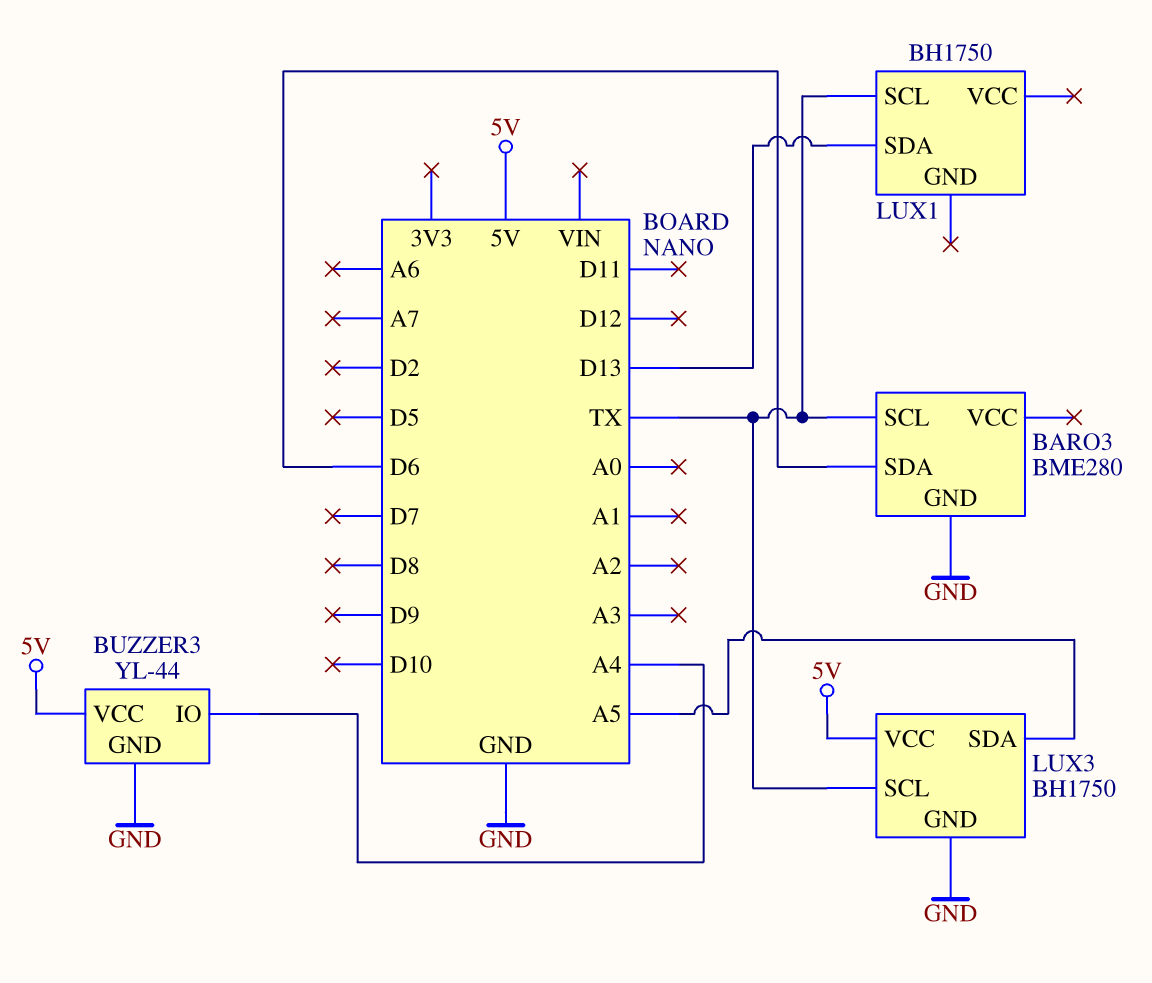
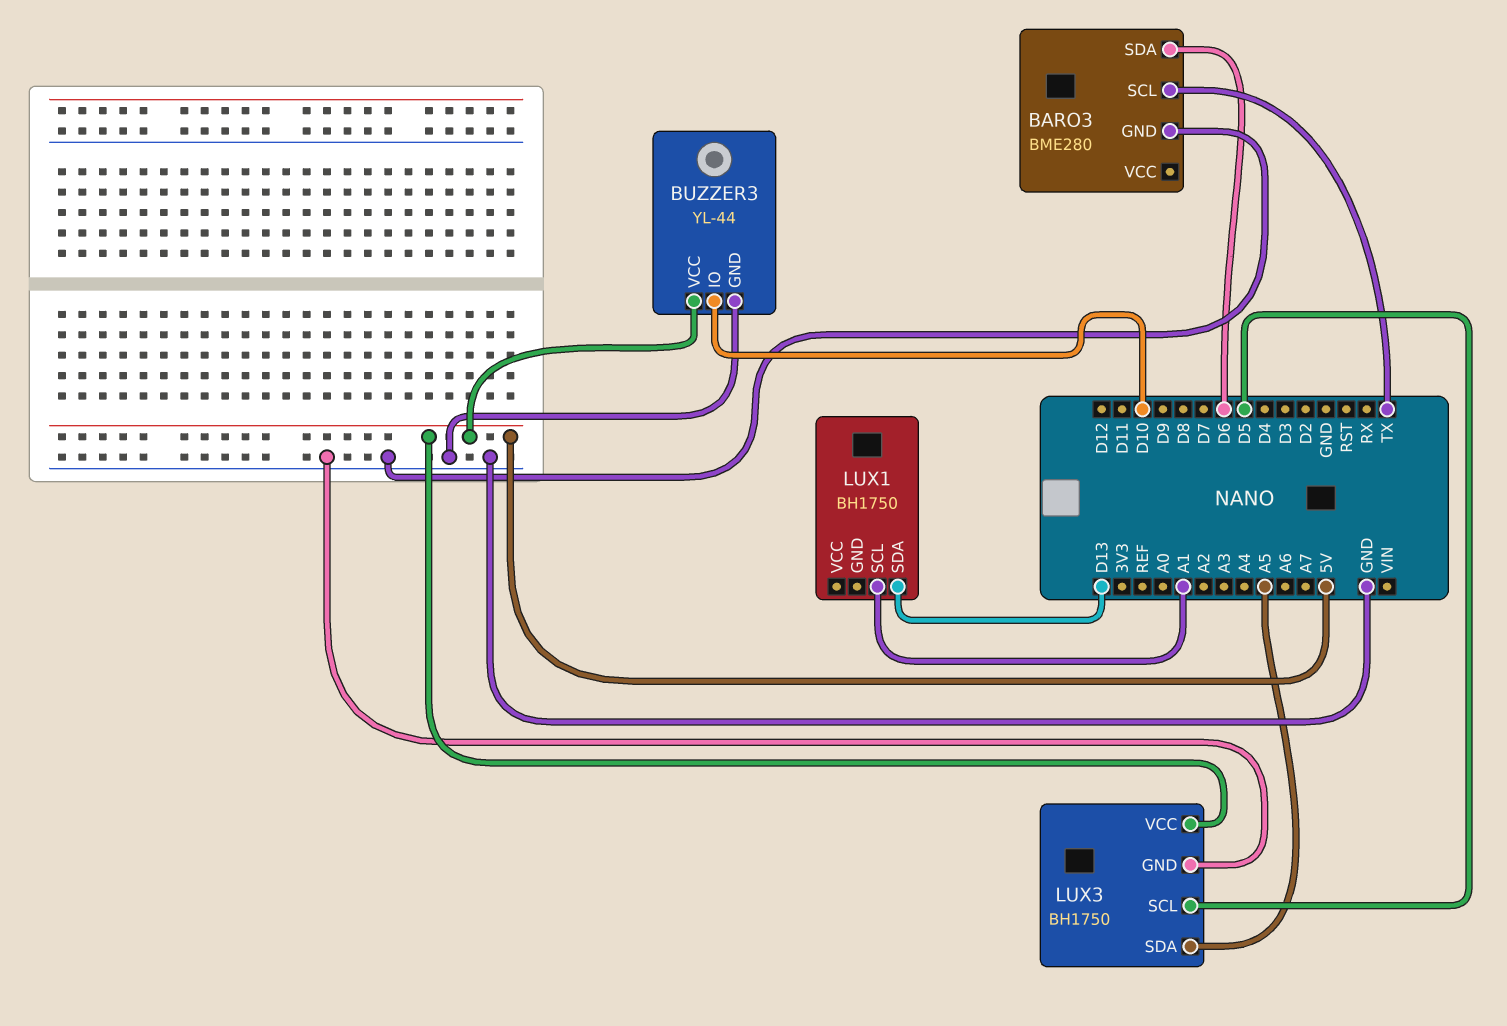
BUZZER3 pin IO: A4 -> D10
LUX1 pin SCL: TX -> A1
LUX3 pin SCL: TX -> D5

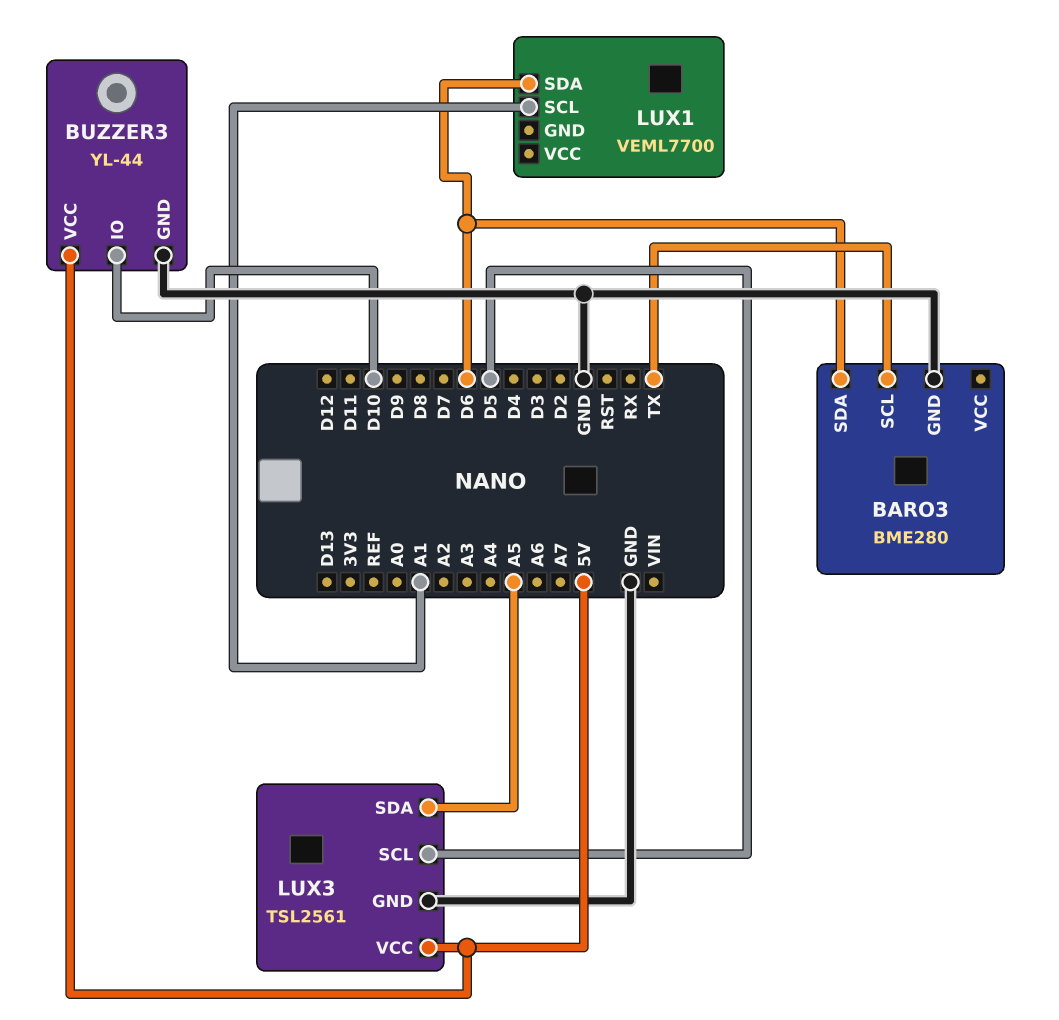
LUX1: BH1750 -> VEML7700
LUX1 pin SDA: D13 -> D6
LUX3: BH1750 -> TSL2561

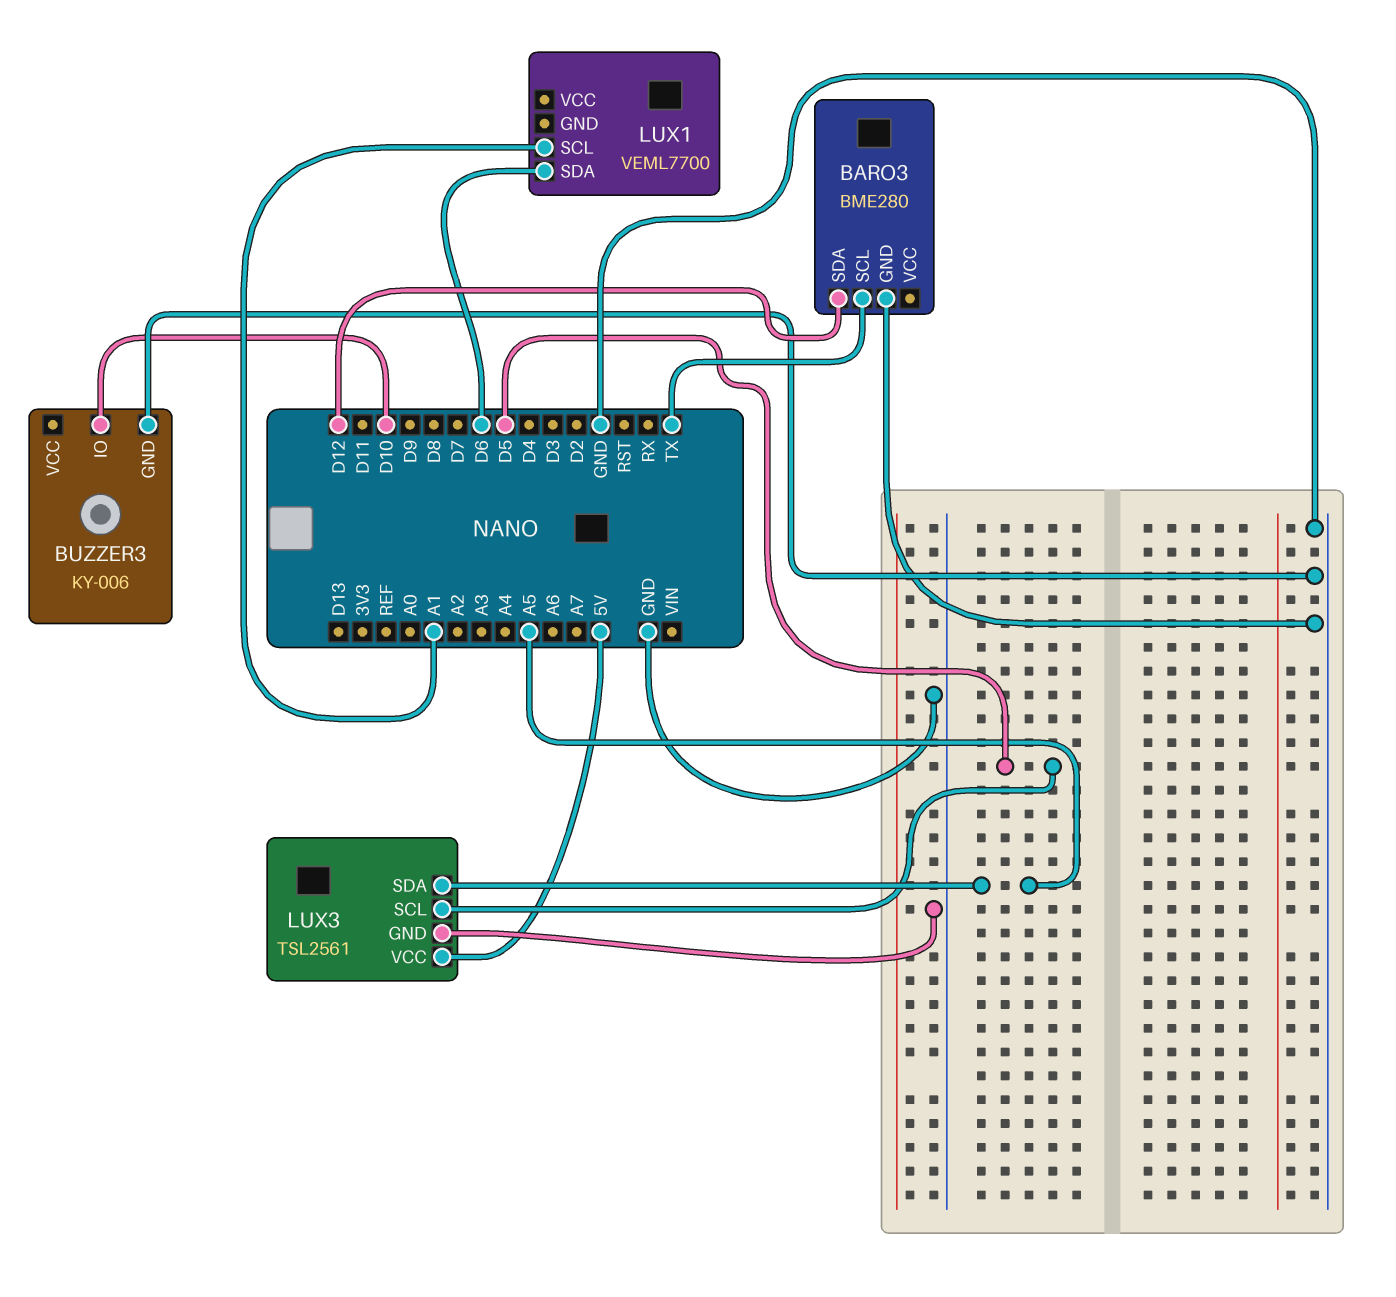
BARO3 pin SDA: D6 -> D12
BUZZER3: YL-44 -> KY-006
BUZZER3 pin VCC: 5V -> none

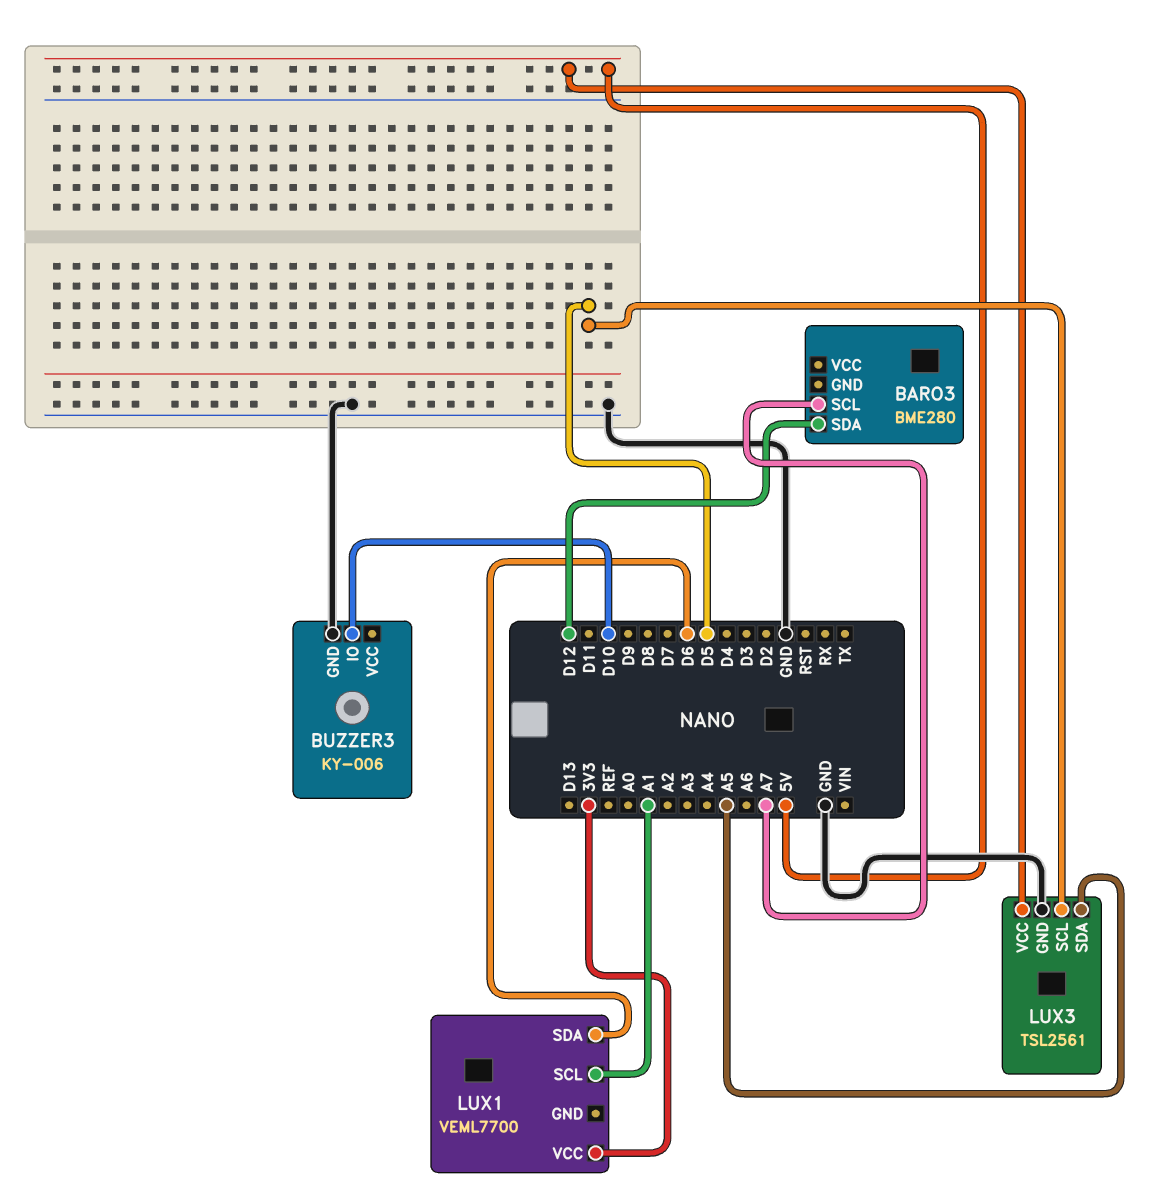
BARO3 pin GND: GND -> none
BARO3 pin SCL: TX -> A7
LUX1 pin VCC: none -> 3V3

